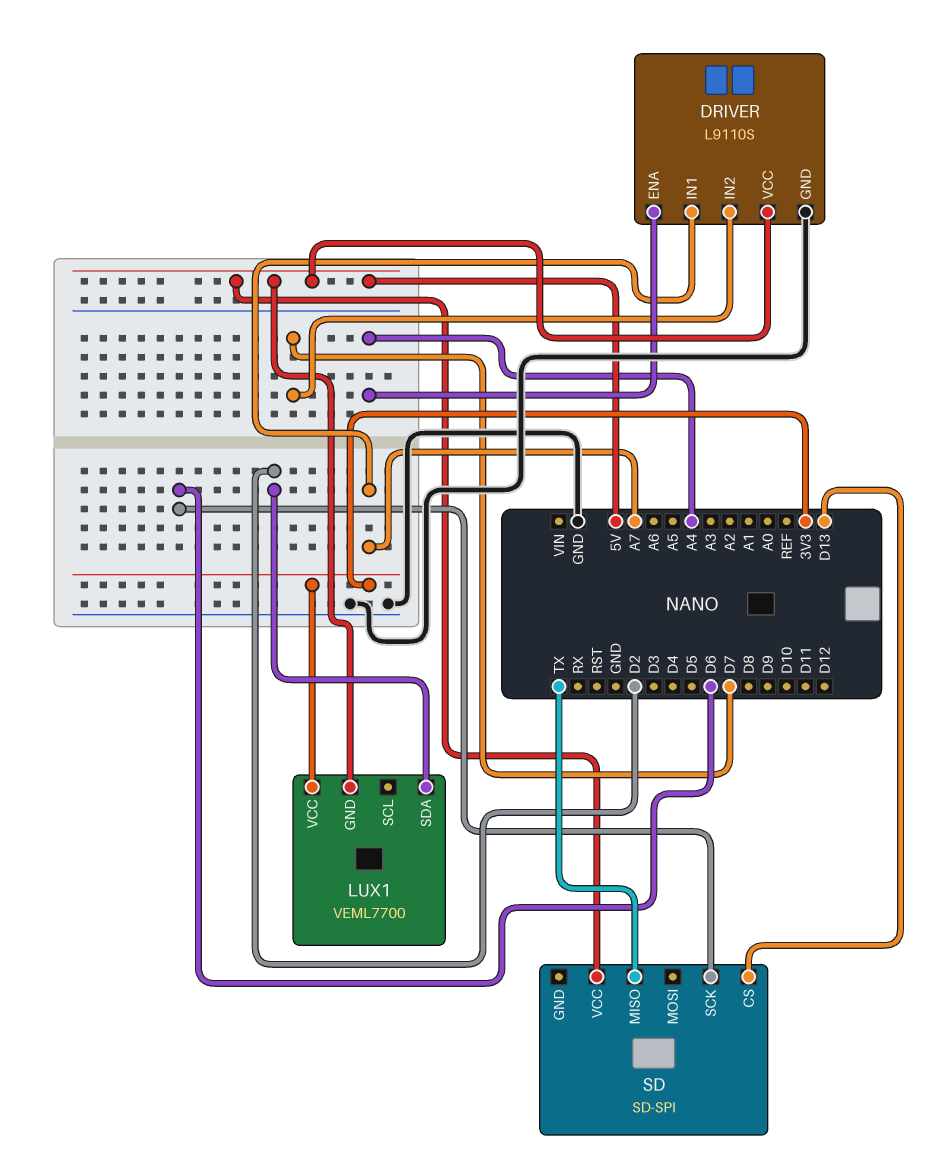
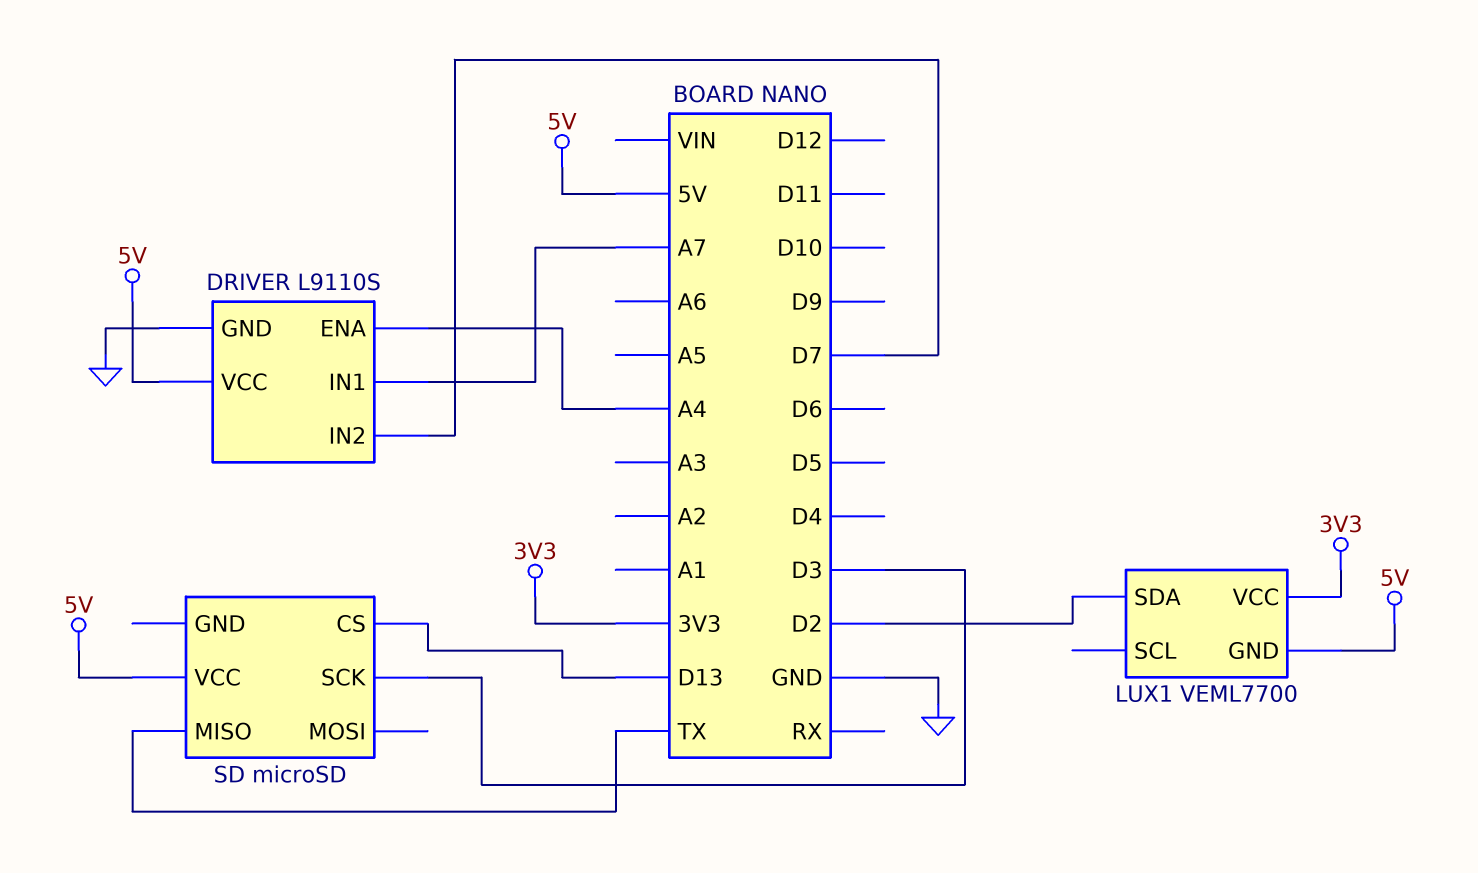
SD: SD-SPI -> microSD
SD pin SCK: D6 -> D3

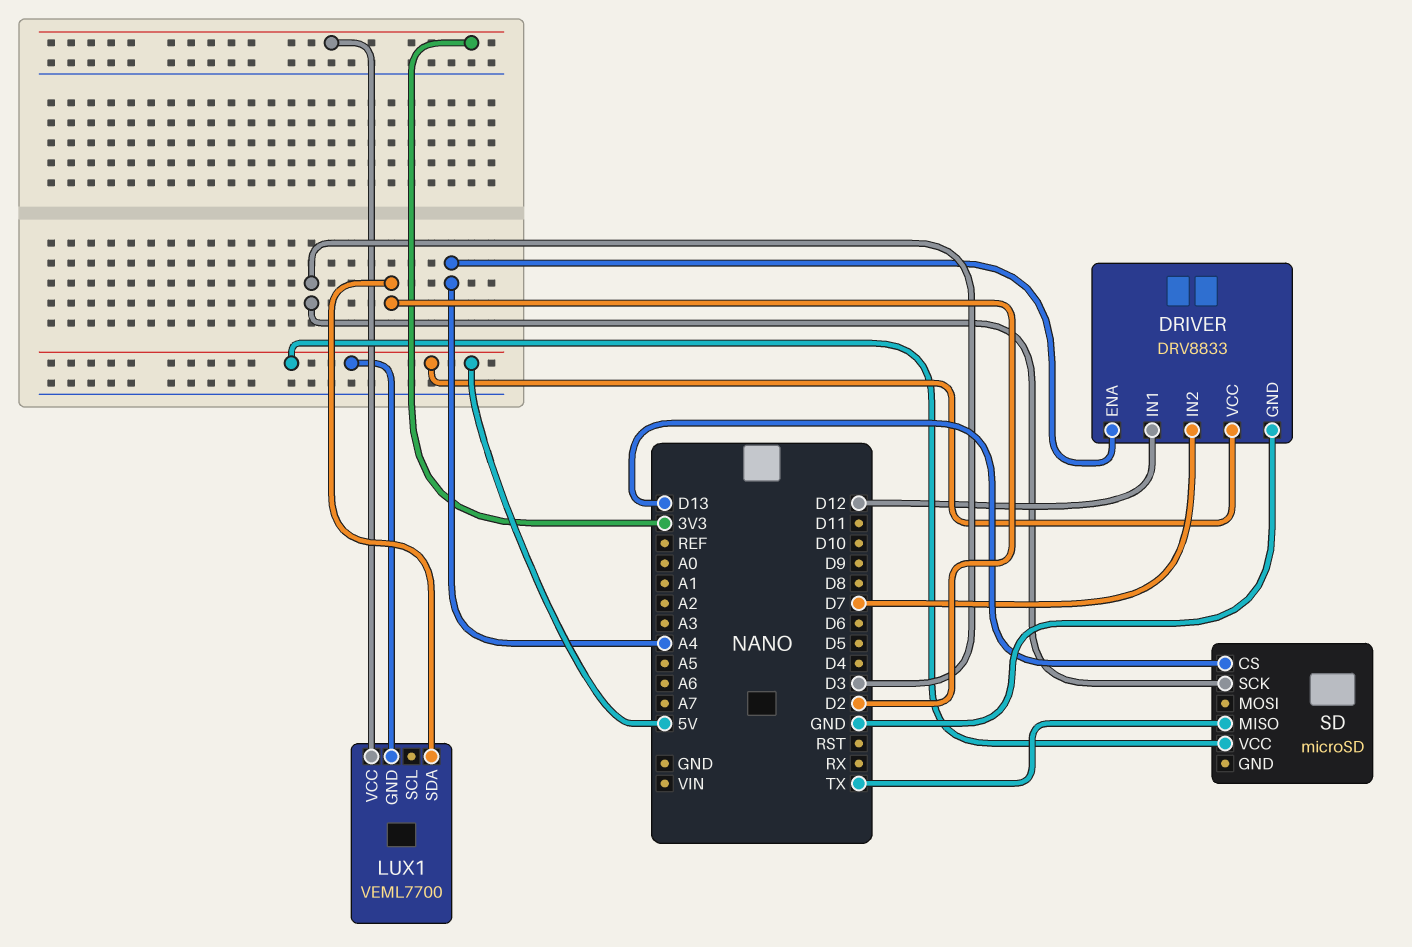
DRIVER: L9110S -> DRV8833
DRIVER pin IN1: A7 -> D12

